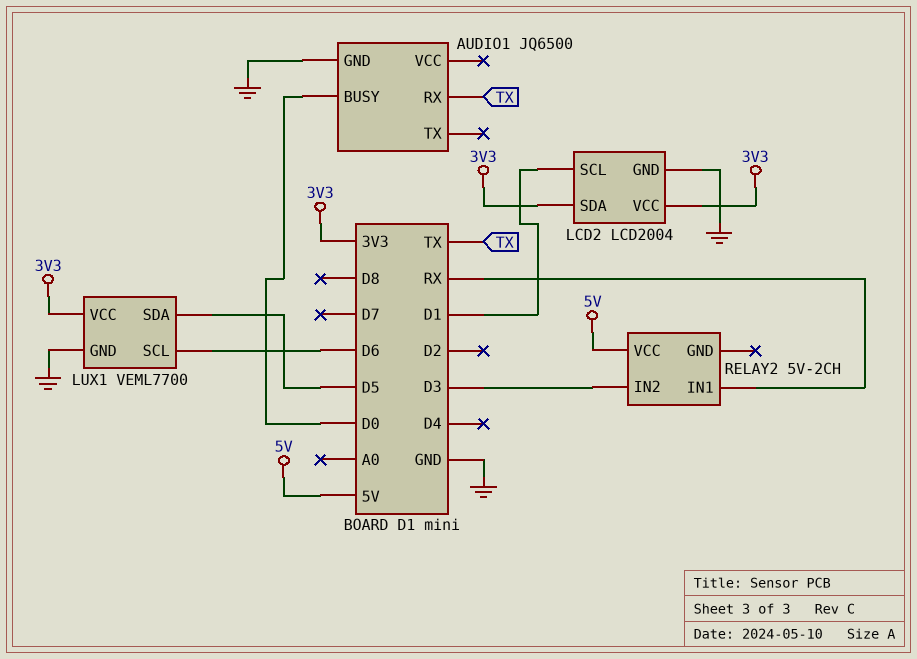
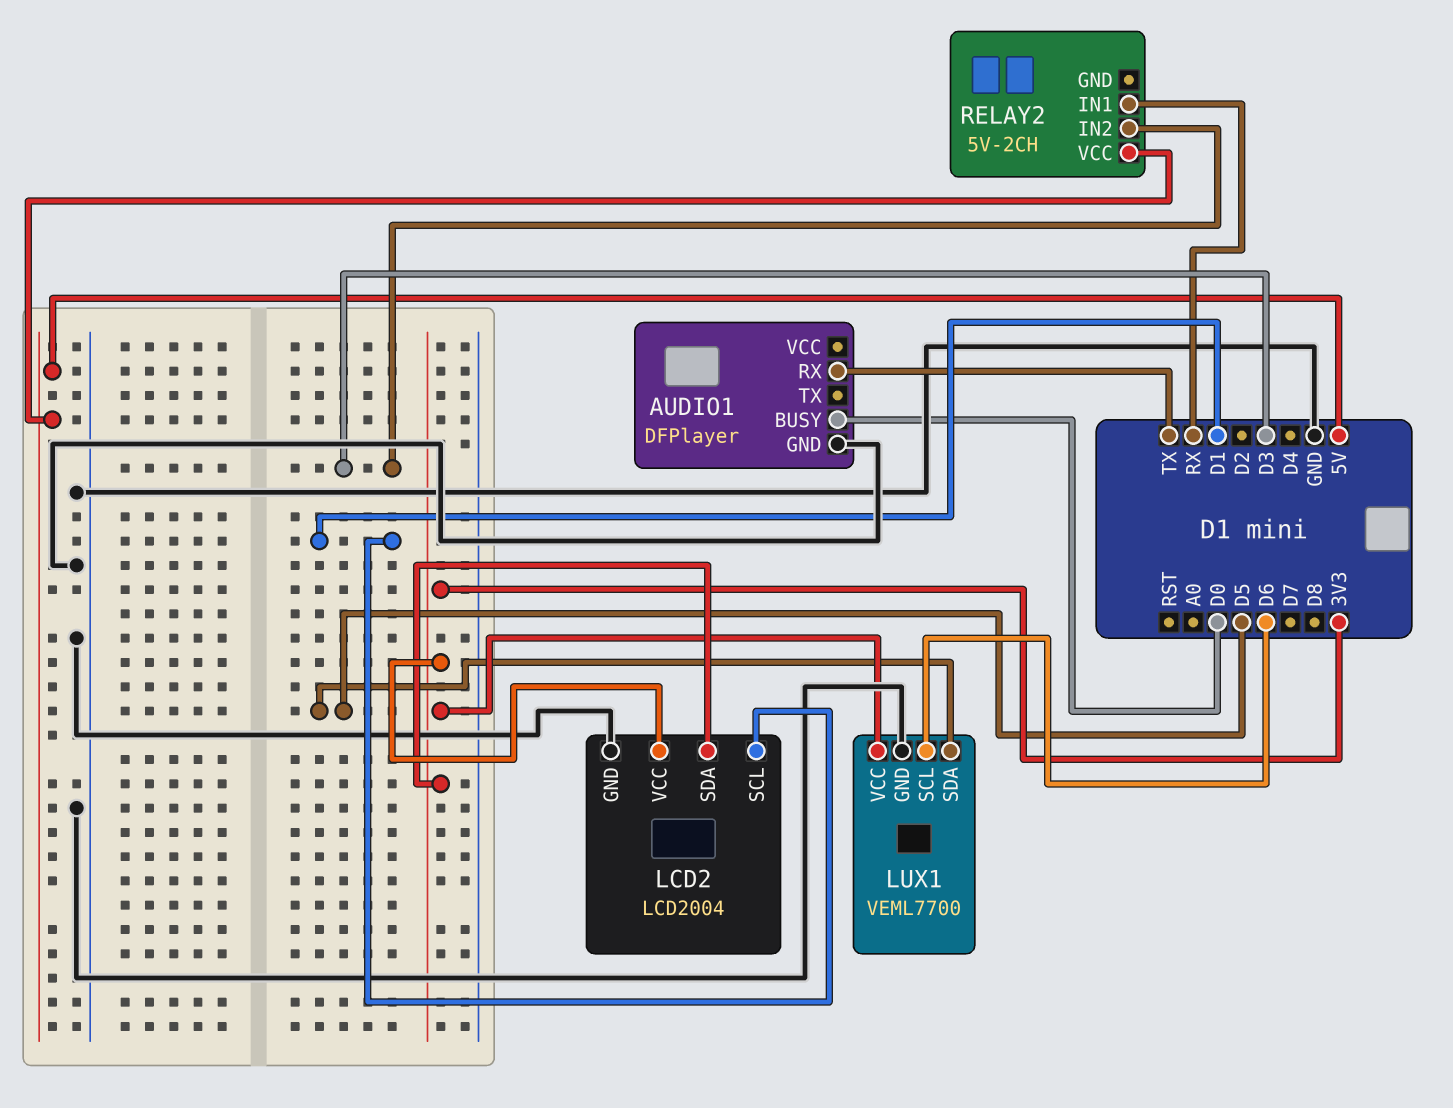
AUDIO1: JQ6500 -> DFPlayer

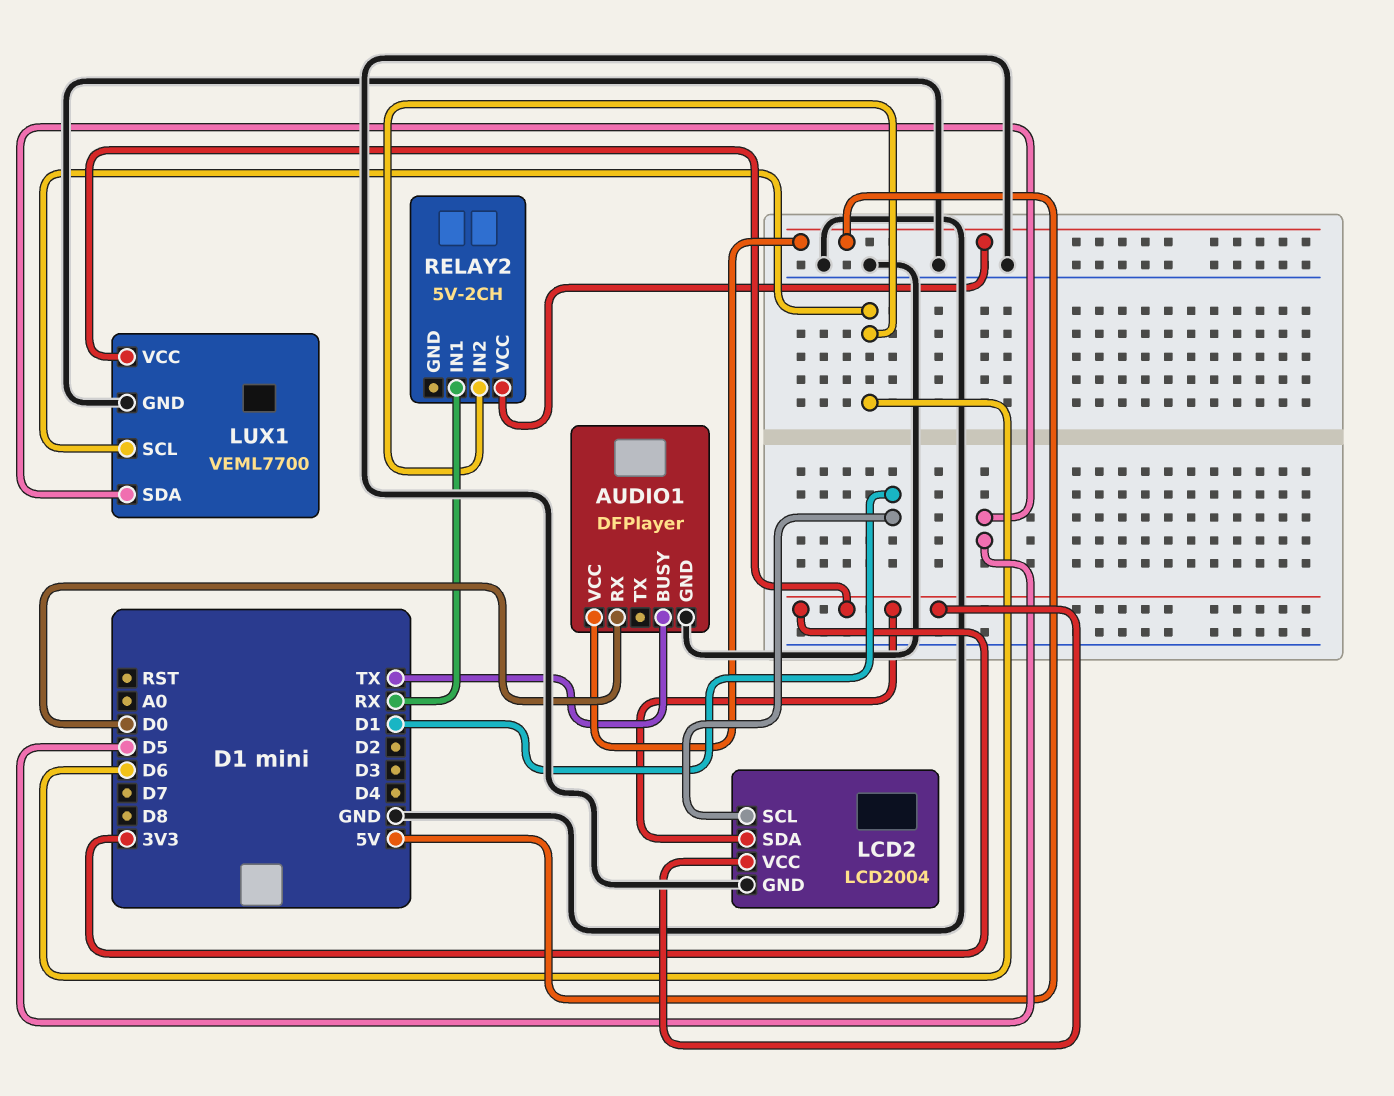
AUDIO1 pin BUSY: D0 -> TX
AUDIO1 pin RX: TX -> D0
AUDIO1 pin VCC: none -> 5V
RELAY2 pin IN2: D3 -> D6

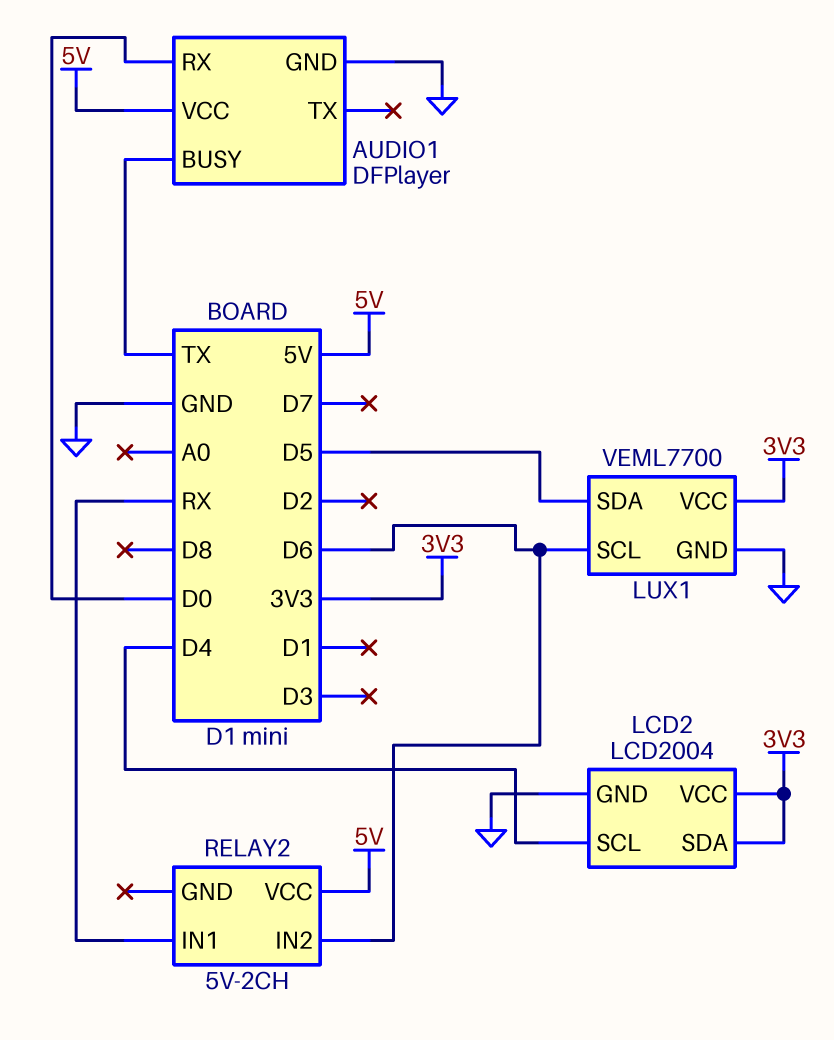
LCD2 pin SCL: D1 -> D4

